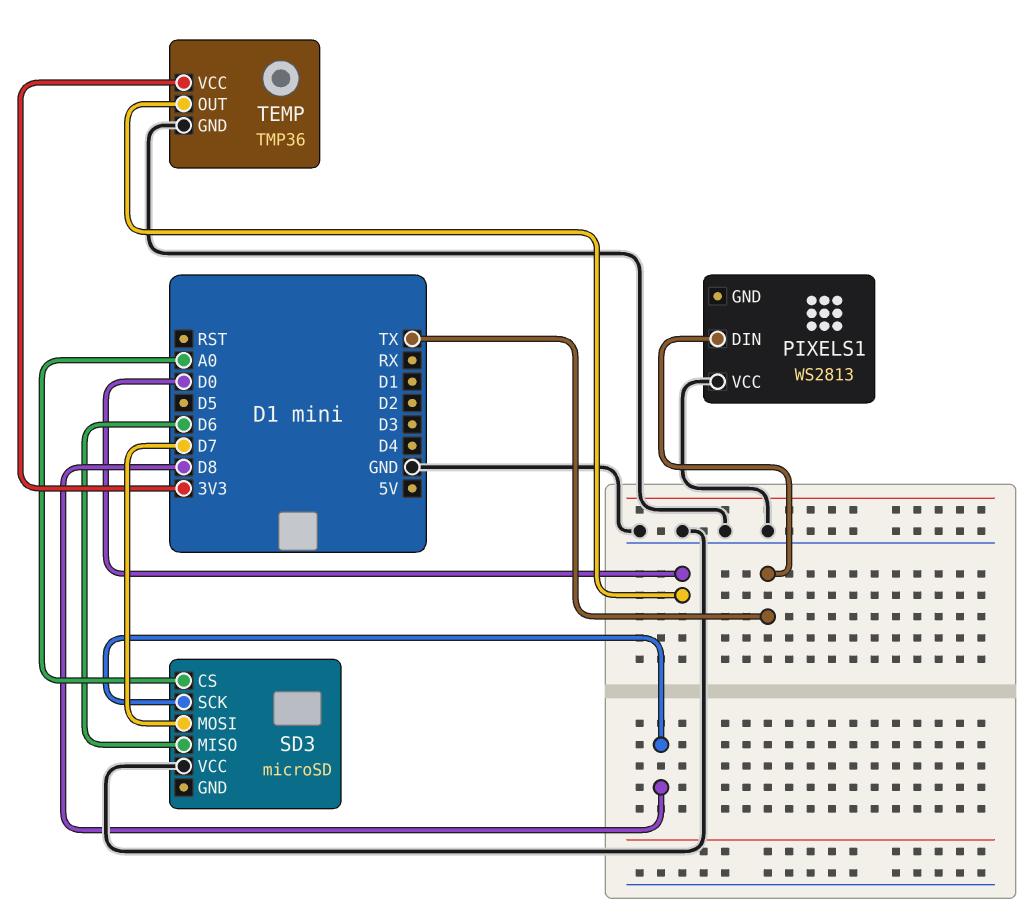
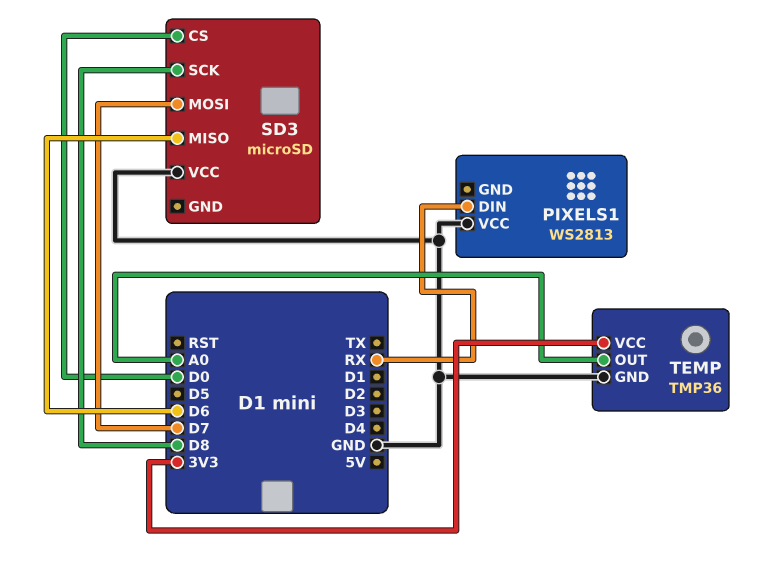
PIXELS1 pin DIN: TX -> RX
SD3 pin CS: A0 -> D0
TEMP pin OUT: D0 -> A0

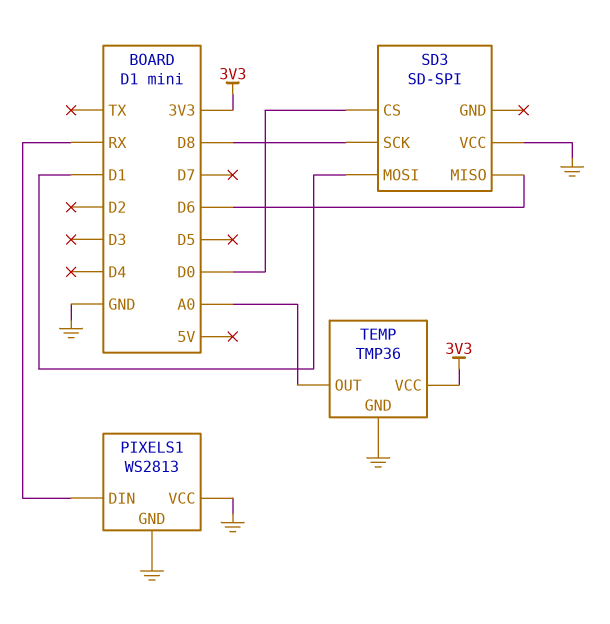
PIXELS1 pin GND: none -> GND
SD3: microSD -> SD-SPI
SD3 pin MOSI: D7 -> D1

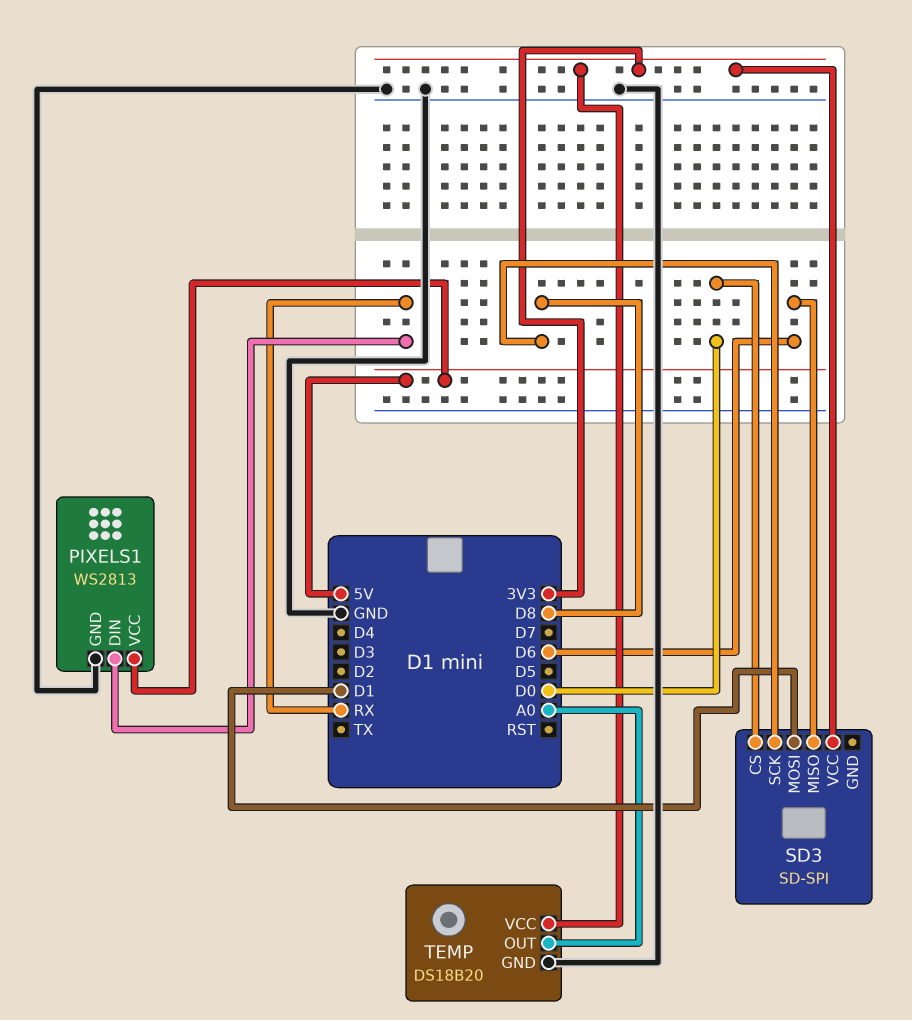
PIXELS1 pin VCC: GND -> 5V
SD3 pin VCC: GND -> 3V3
TEMP: TMP36 -> DS18B20

